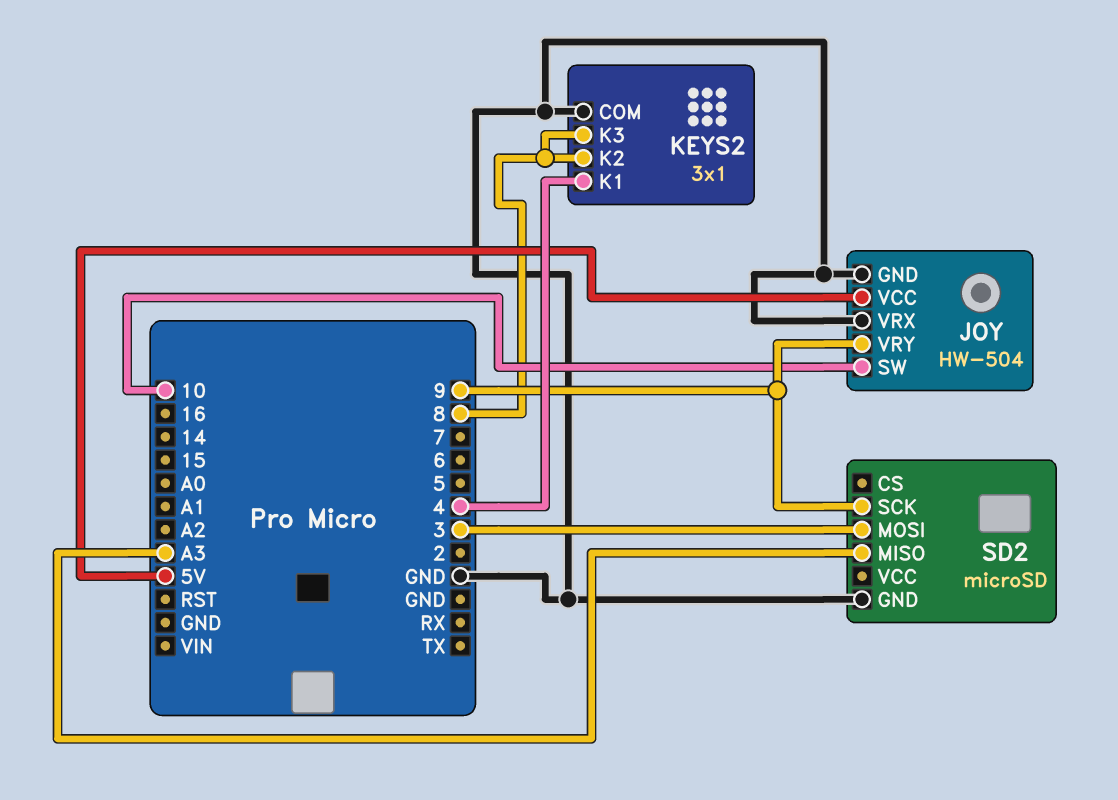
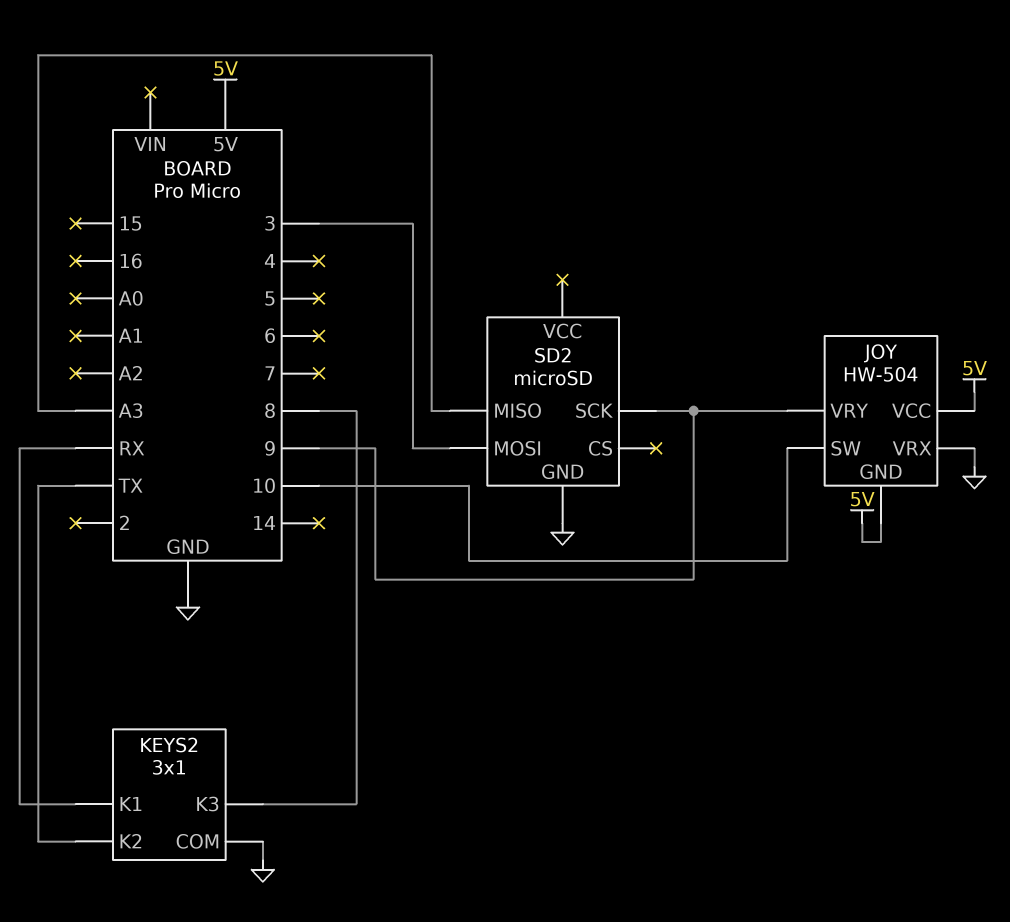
JOY pin GND: GND -> 5V
KEYS2 pin K1: 4 -> RX
KEYS2 pin K2: 8 -> TX

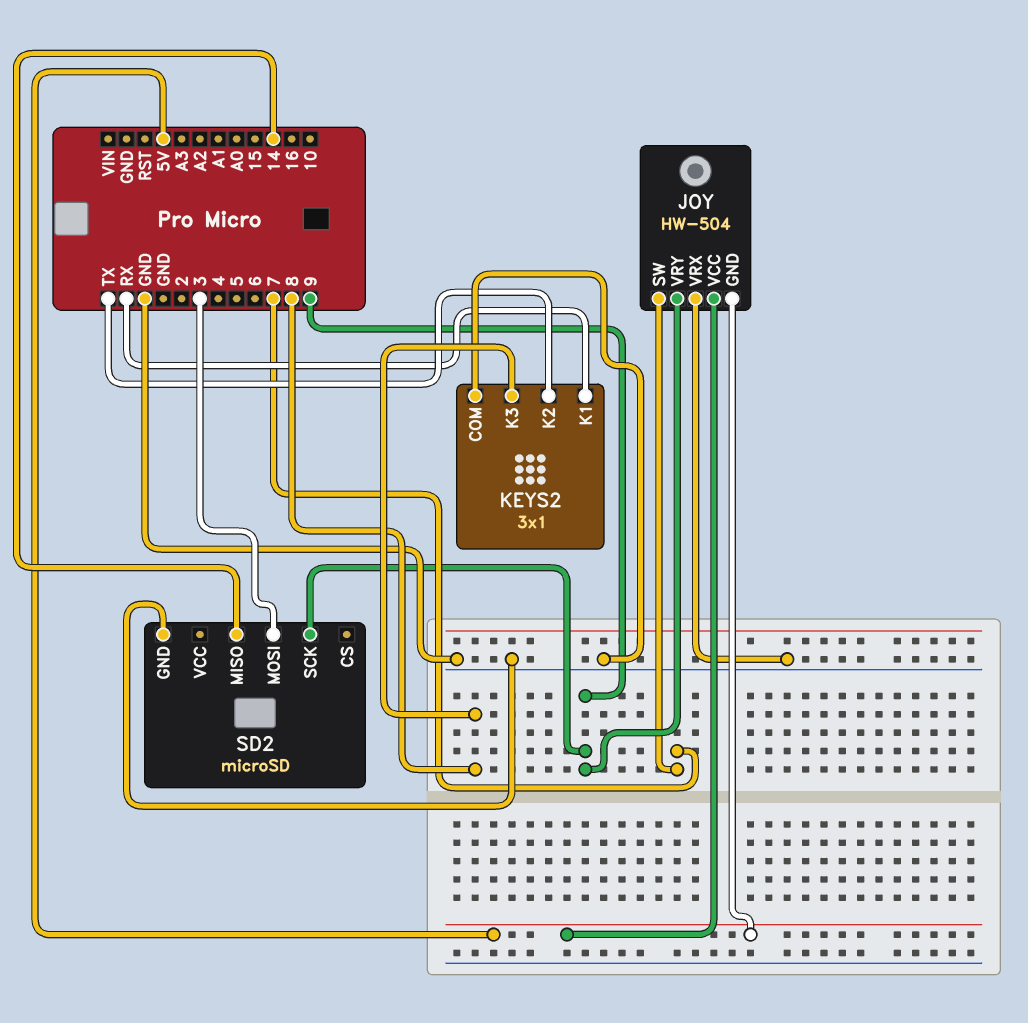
JOY pin SW: 10 -> 7
SD2 pin MISO: A3 -> 14

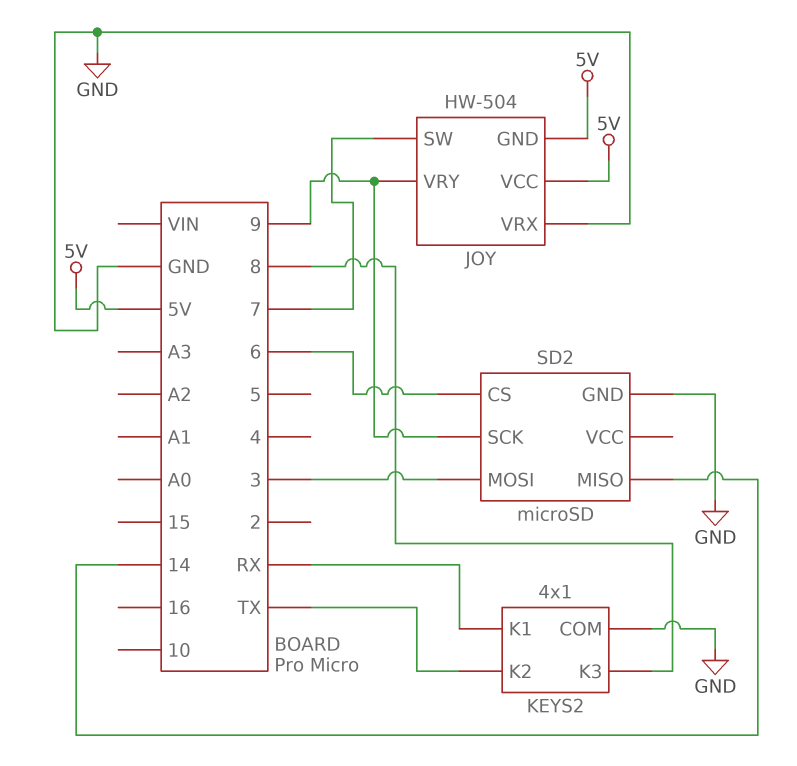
KEYS2: 3x1 -> 4x1
SD2 pin CS: none -> 6

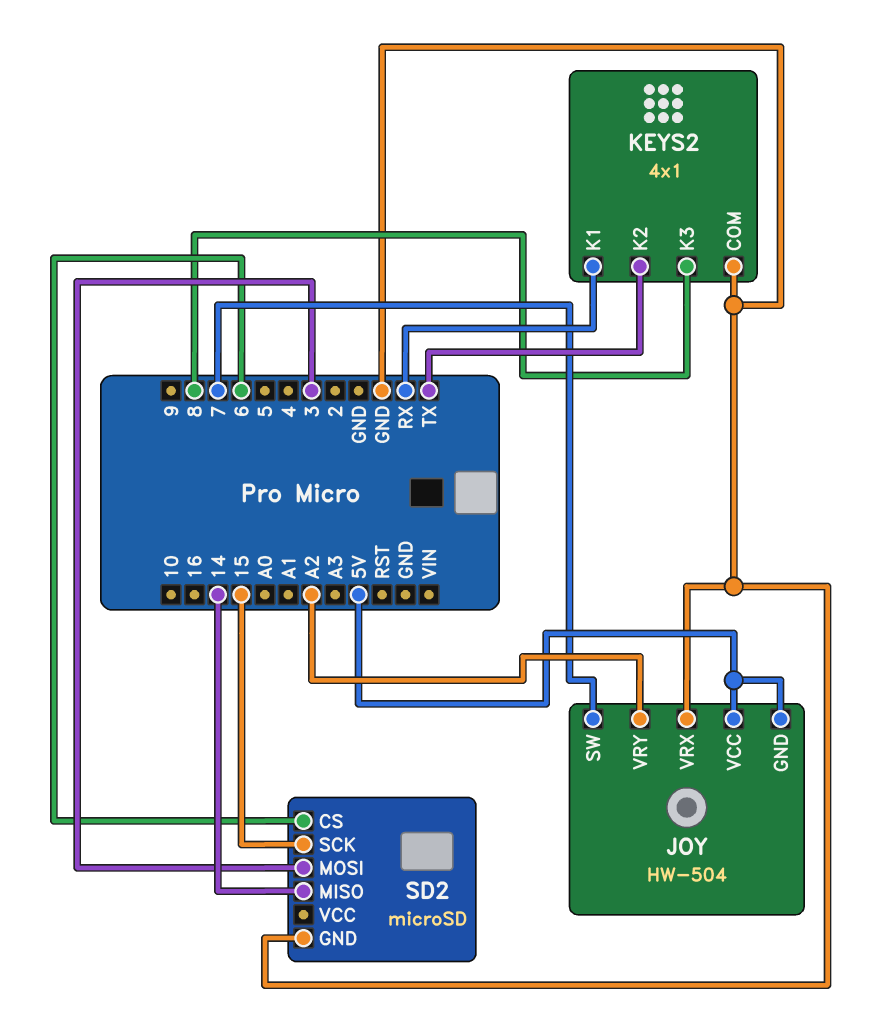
JOY pin VRY: 9 -> A2
SD2 pin SCK: 9 -> 15

